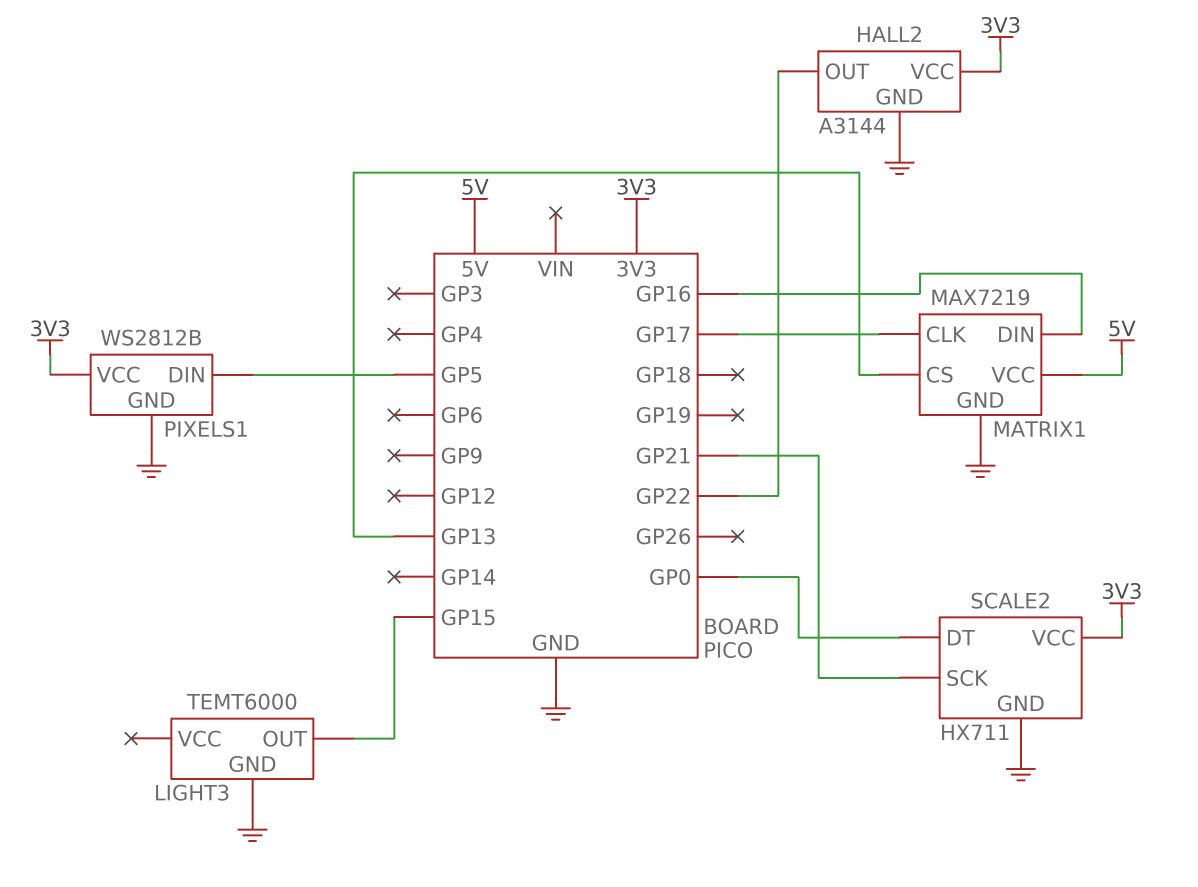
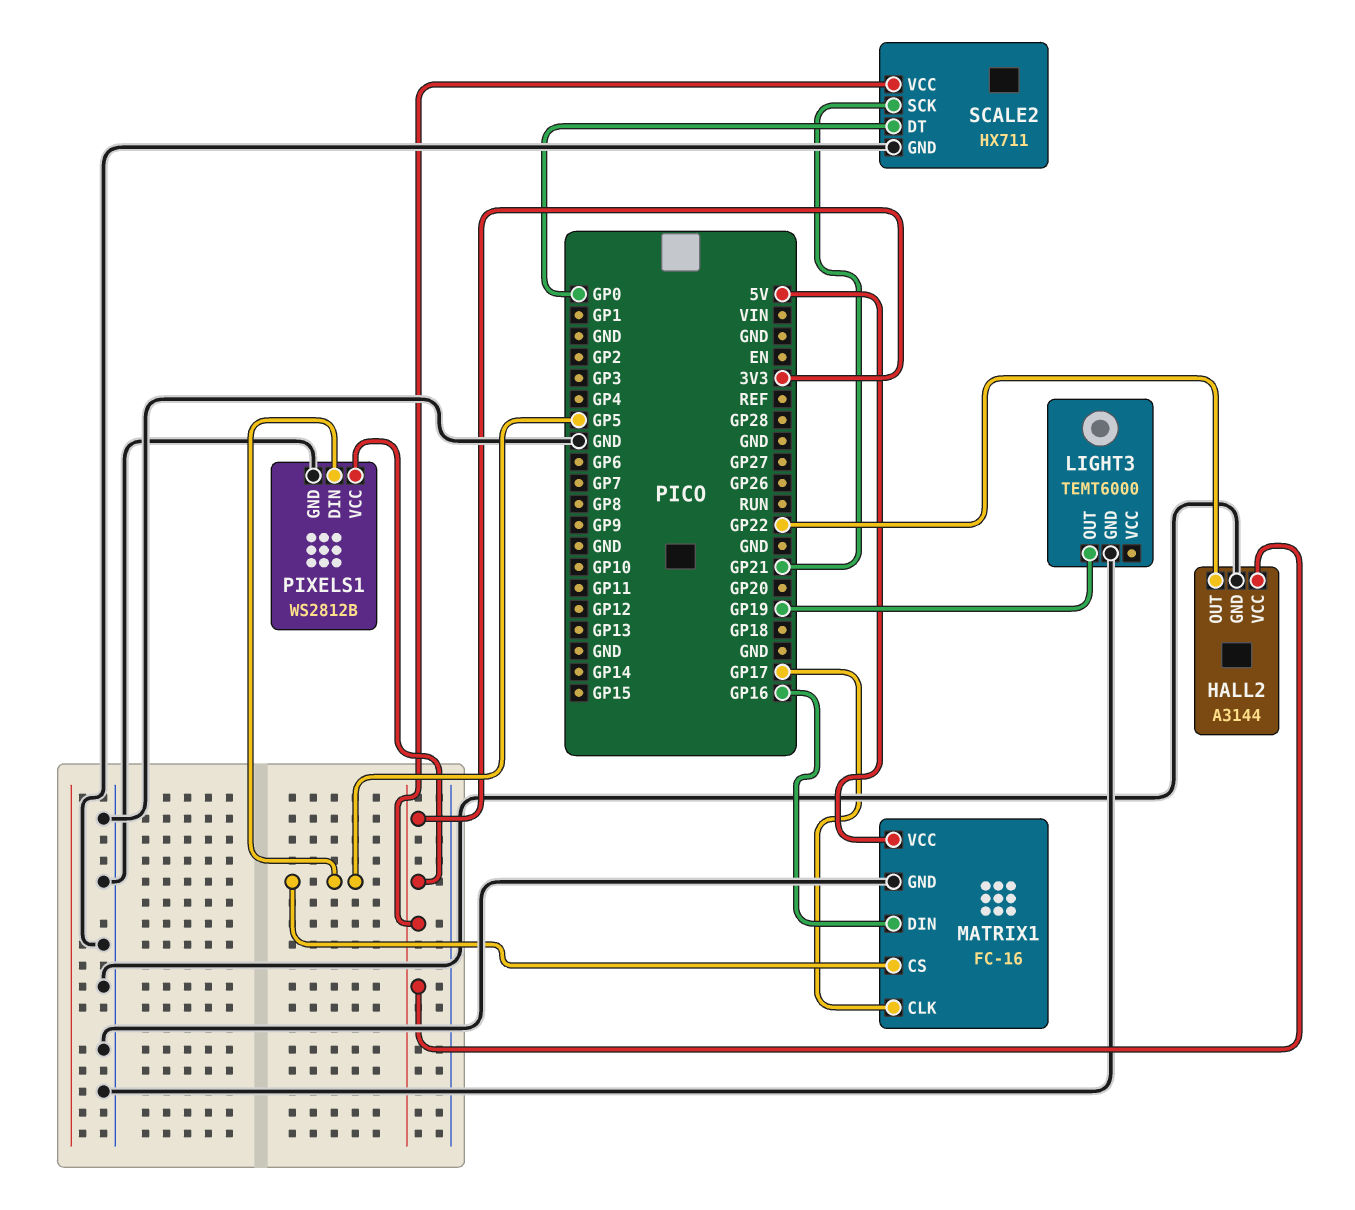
LIGHT3 pin OUT: GP15 -> GP19
MATRIX1: MAX7219 -> FC-16
MATRIX1 pin CS: GP13 -> GP5

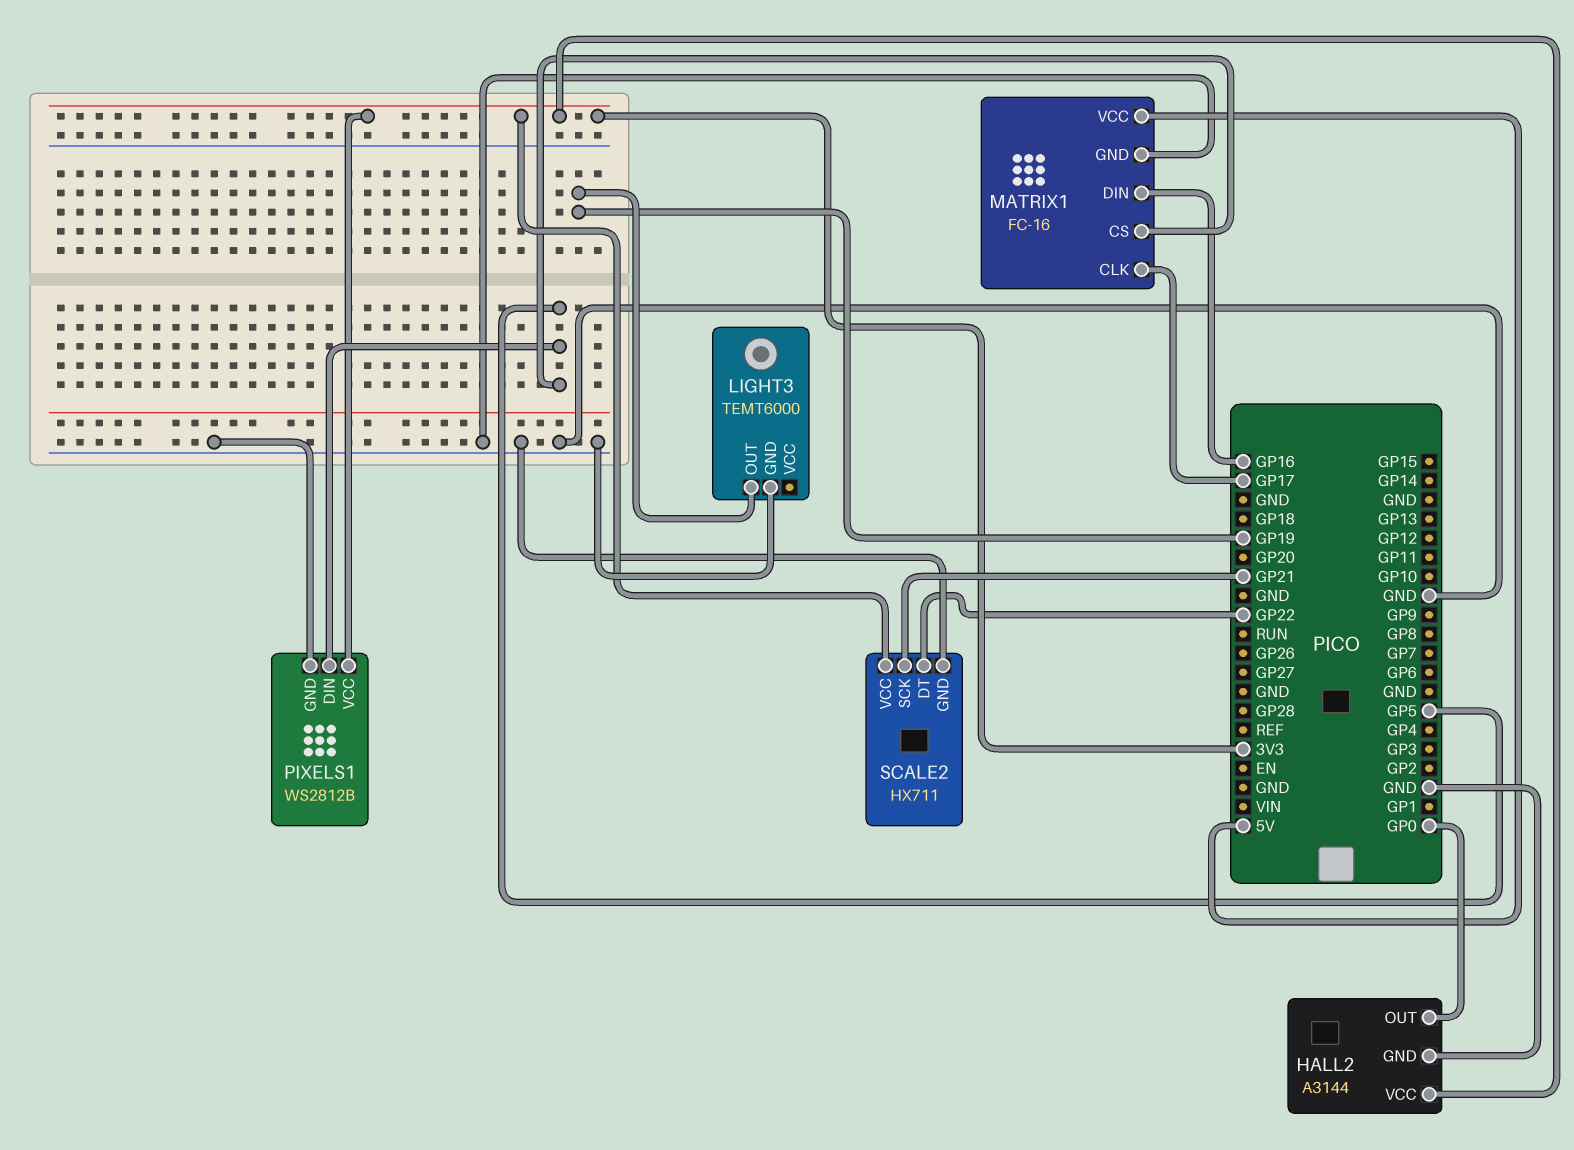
HALL2 pin OUT: GP22 -> GP0
SCALE2 pin DT: GP0 -> GP22

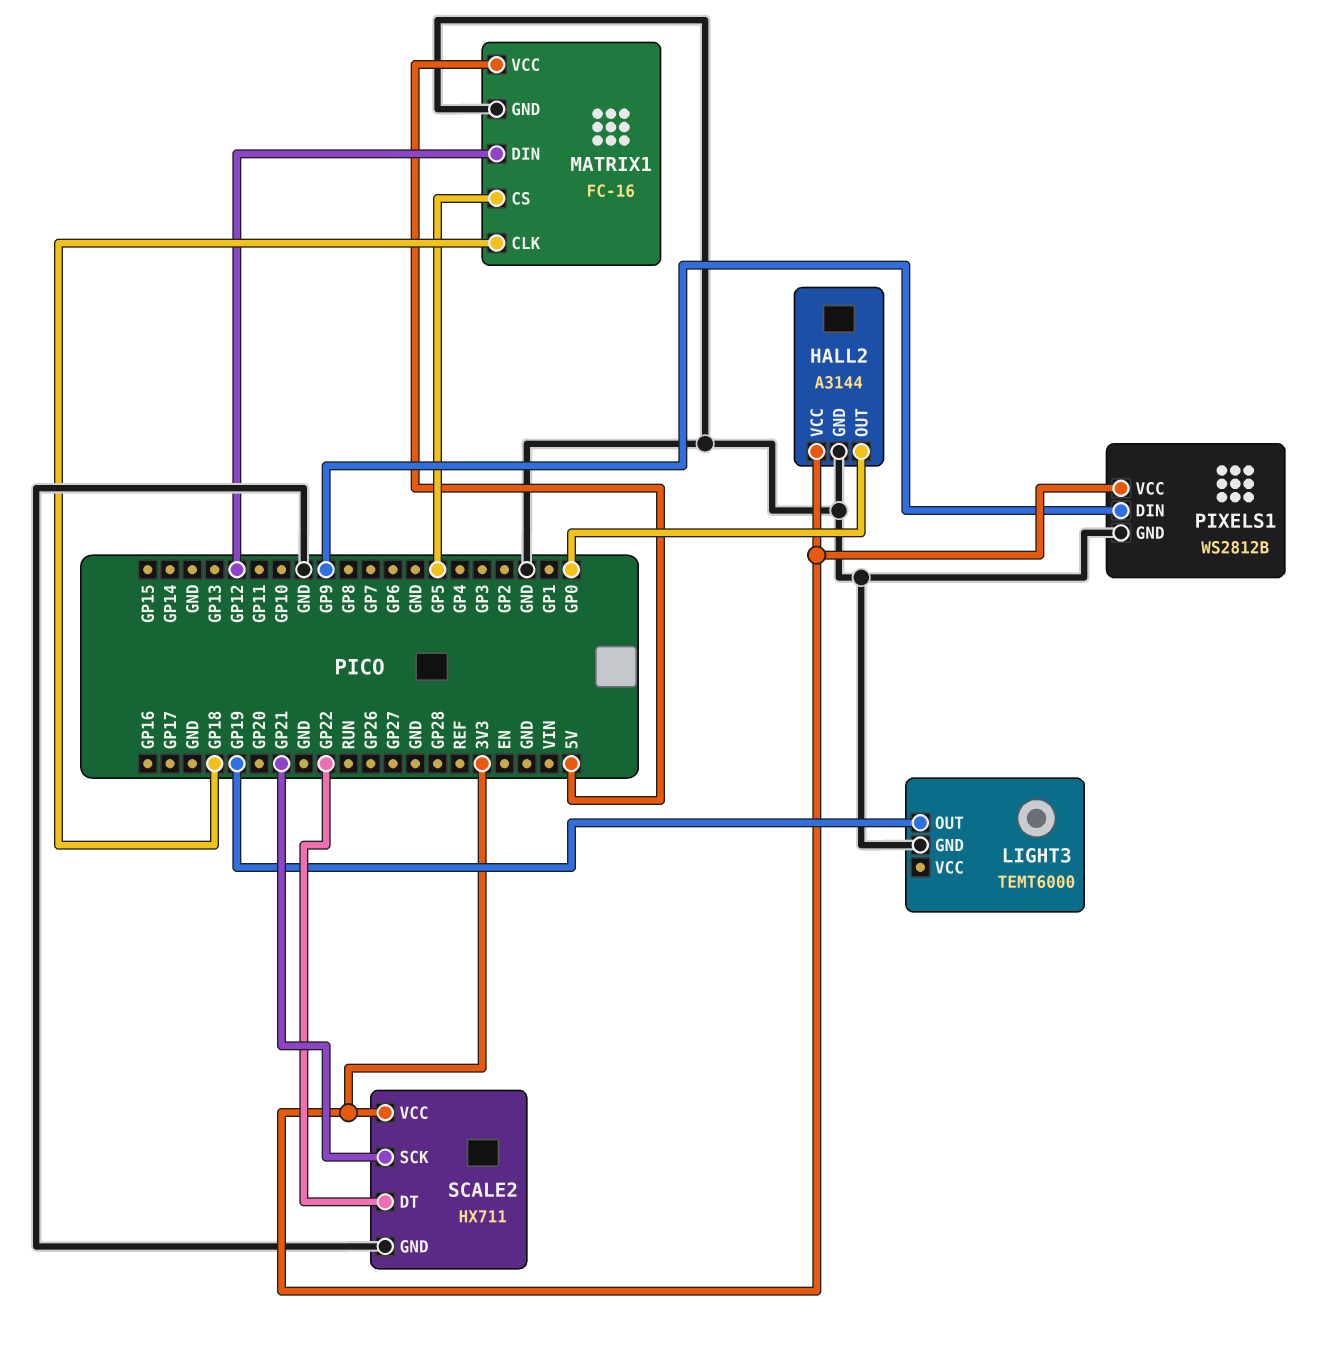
MATRIX1 pin CLK: GP17 -> GP18
MATRIX1 pin DIN: GP16 -> GP12
PIXELS1 pin DIN: GP5 -> GP9

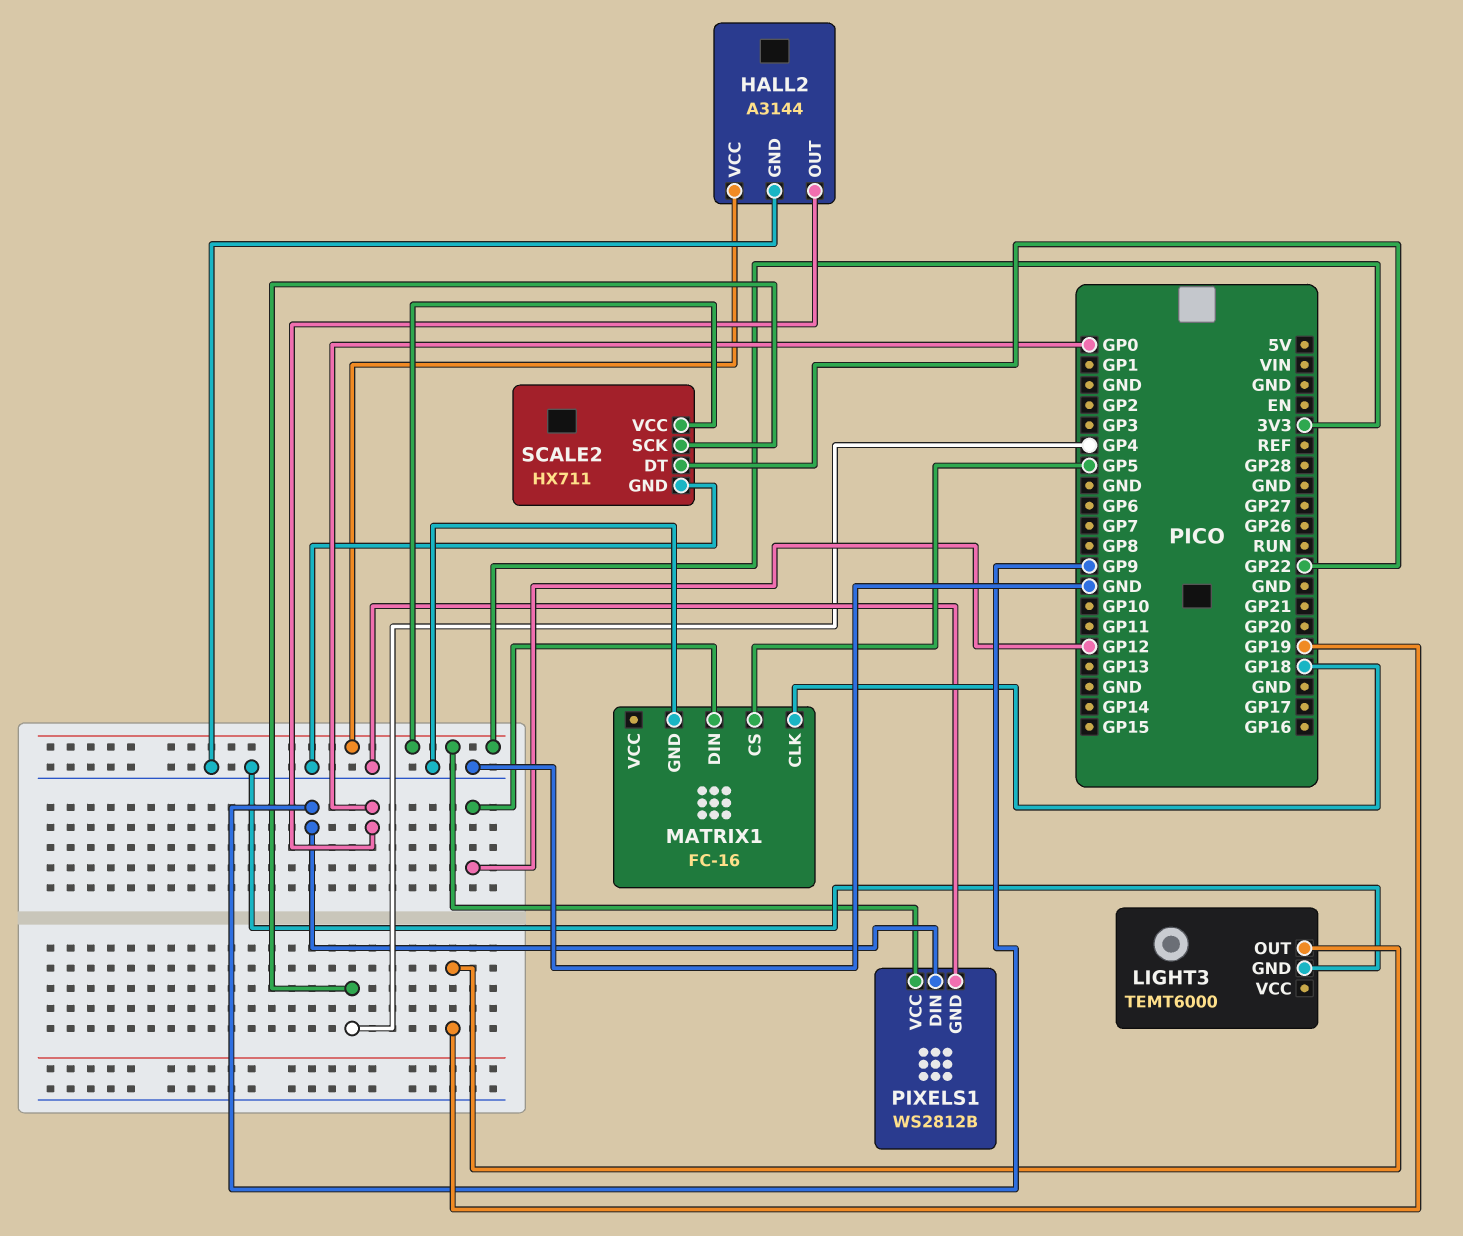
MATRIX1 pin VCC: 5V -> none
SCALE2 pin SCK: GP21 -> GP4

